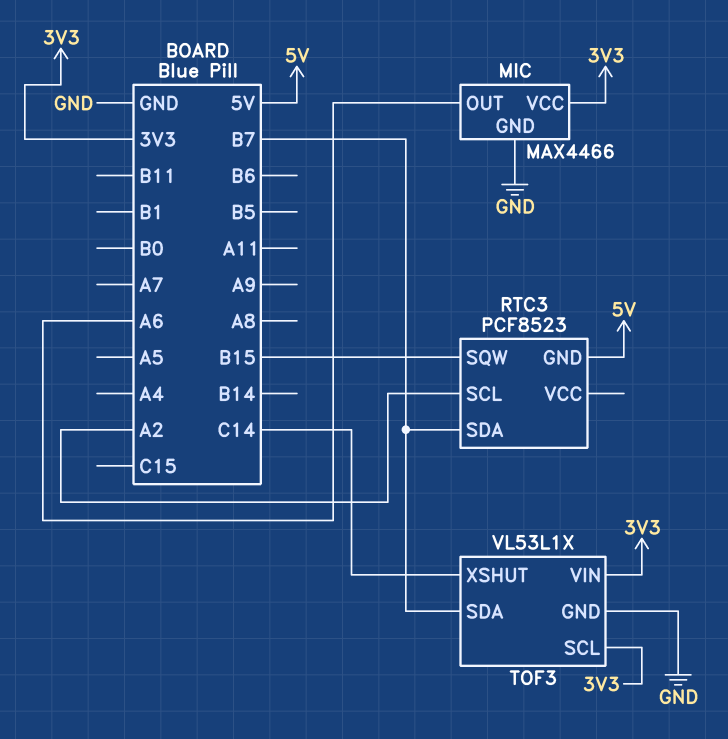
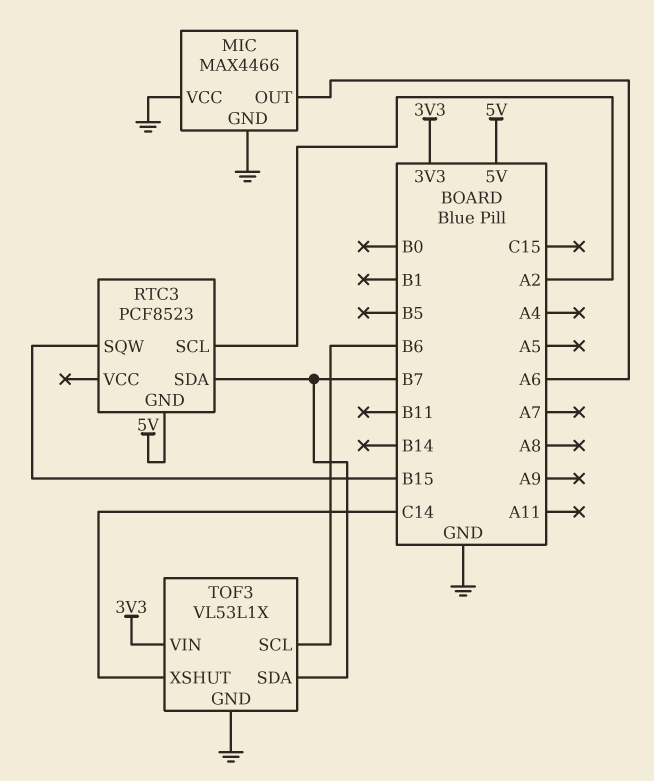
MIC pin VCC: 3V3 -> GND
TOF3 pin SCL: 3V3 -> B6

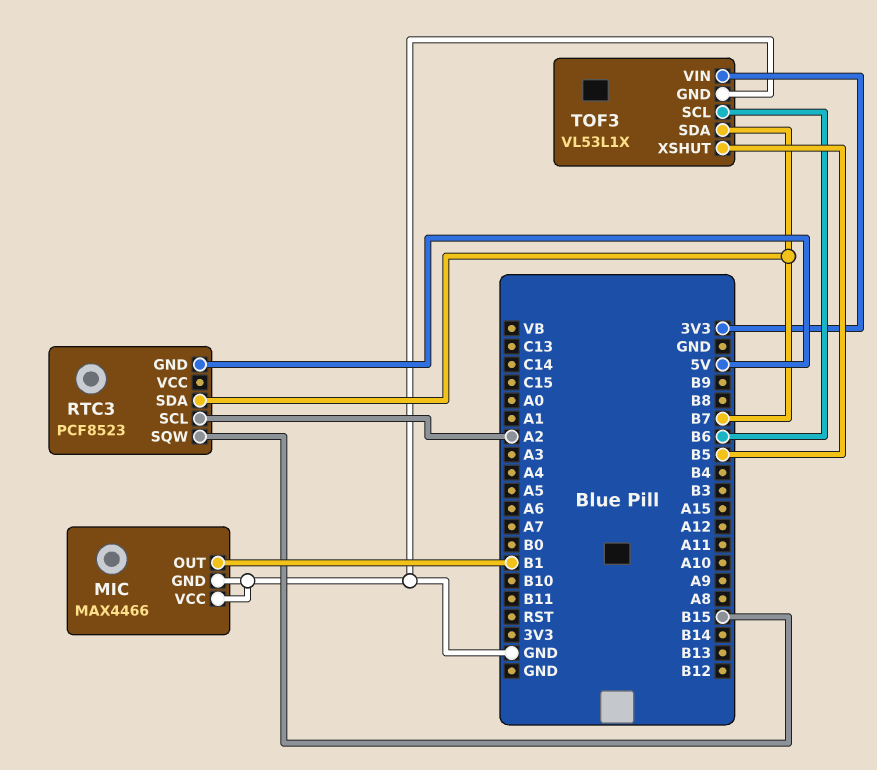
MIC pin OUT: A6 -> B1
TOF3 pin XSHUT: C14 -> B5

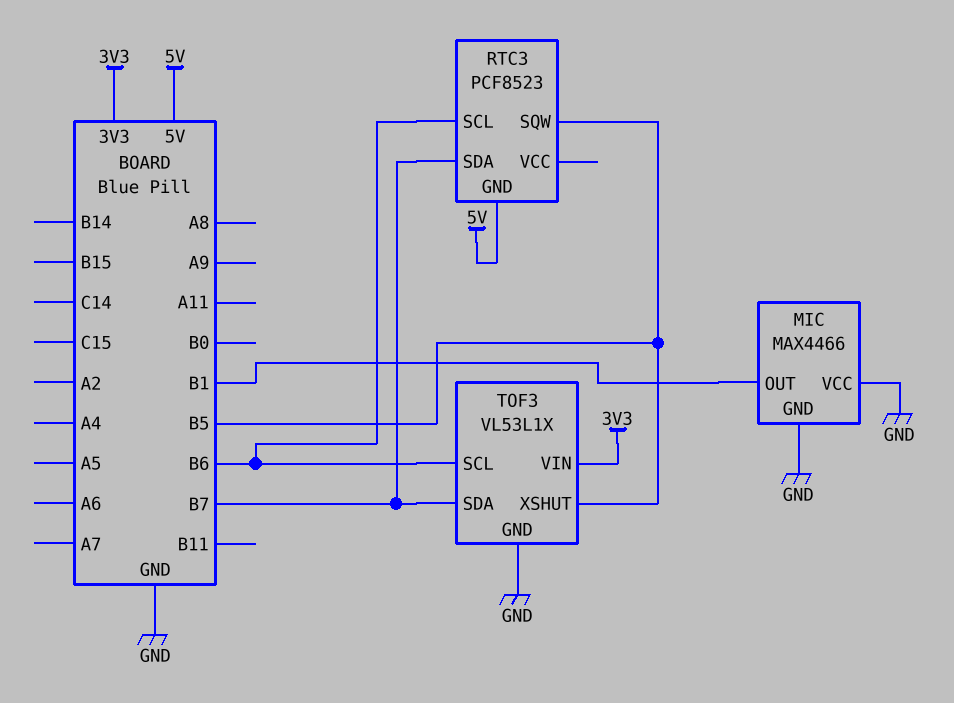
RTC3 pin SCL: A2 -> B6
RTC3 pin SQW: B15 -> B5

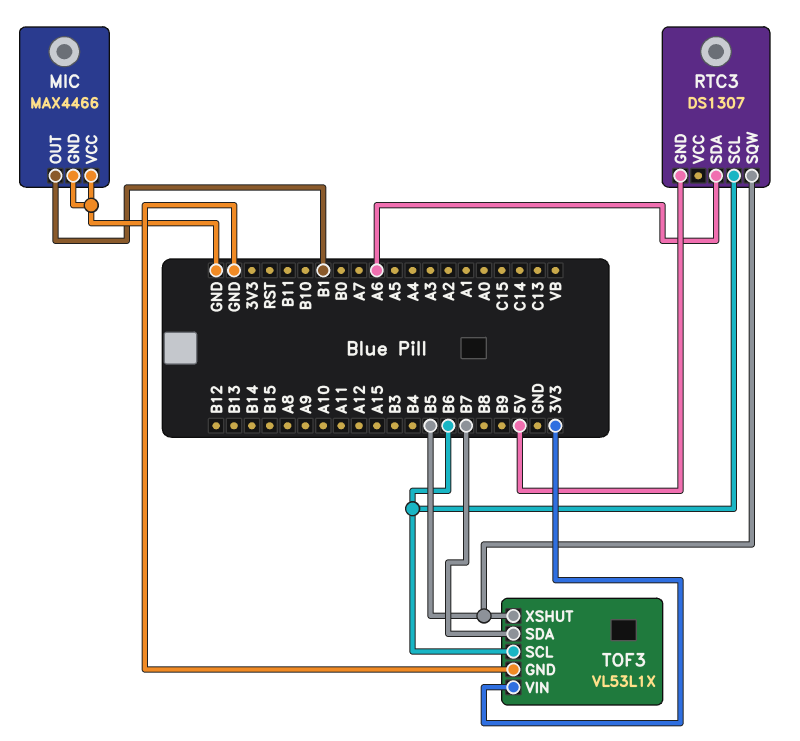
RTC3: PCF8523 -> DS1307
RTC3 pin SDA: B7 -> A6

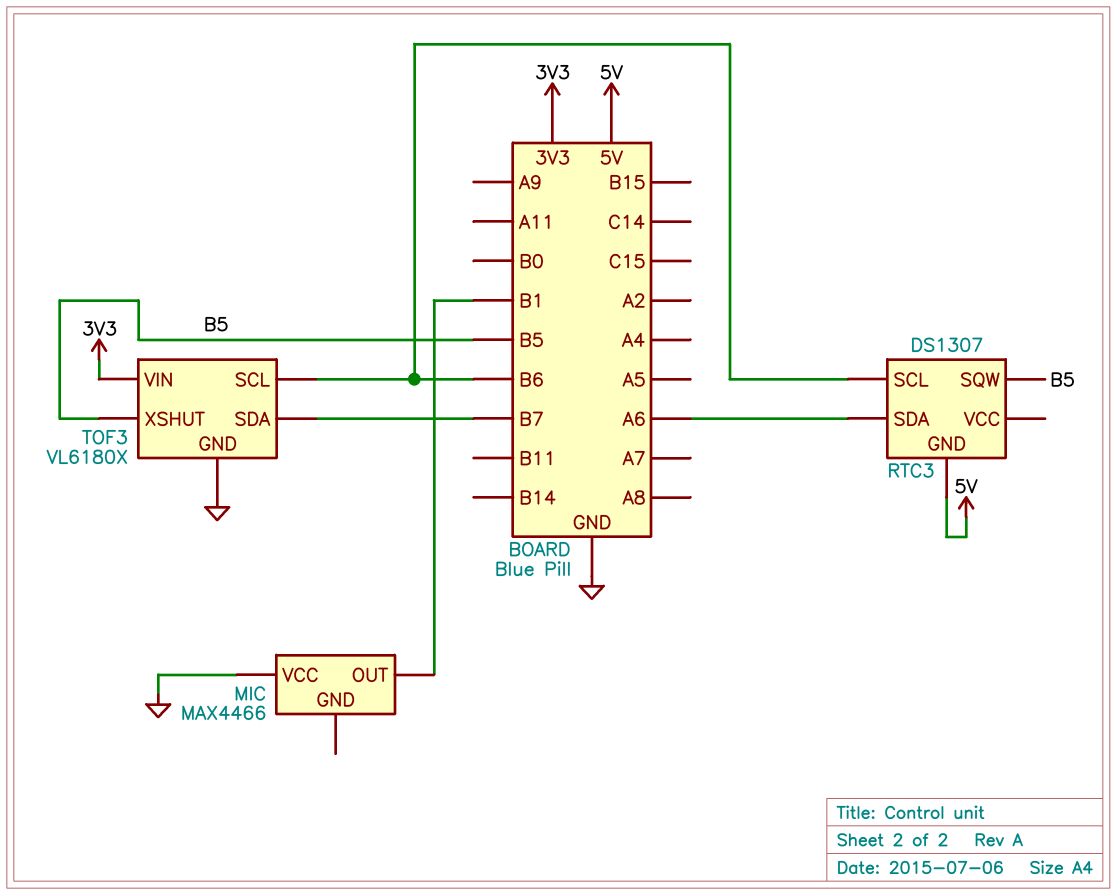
MIC pin GND: GND -> none
TOF3: VL53L1X -> VL6180X

